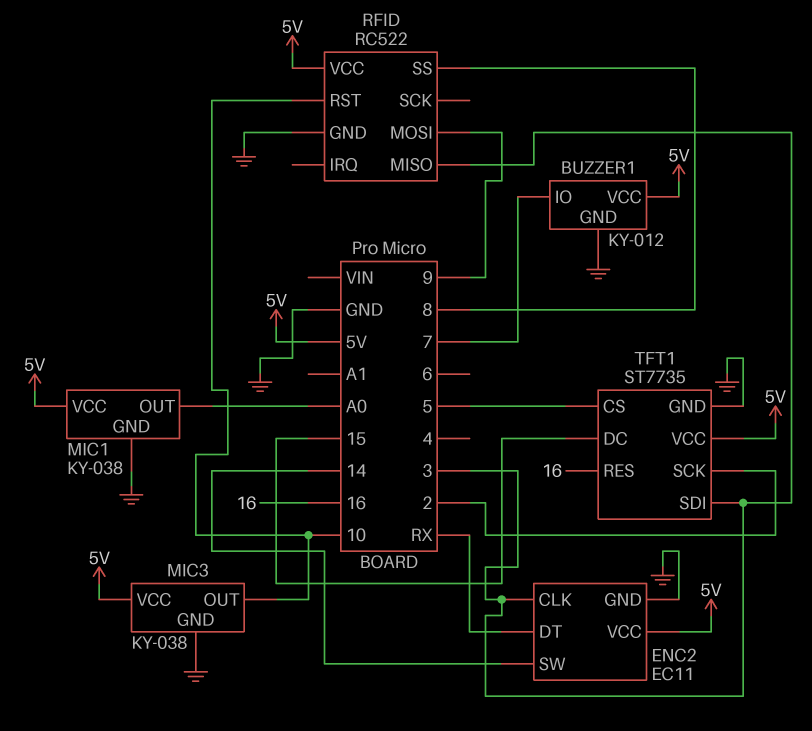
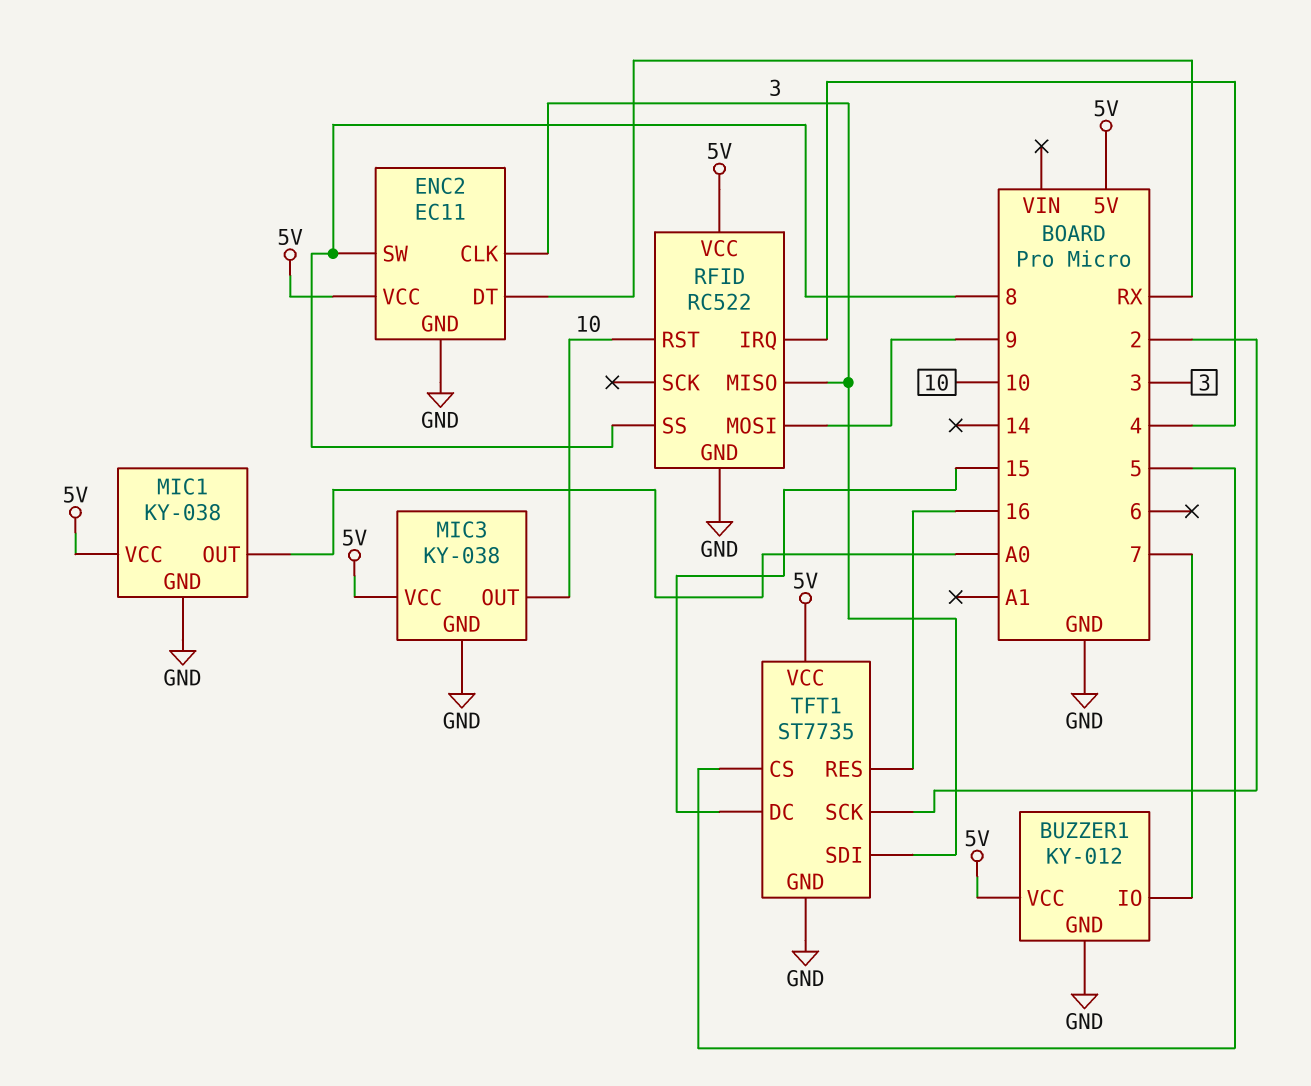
ENC2 pin SW: 14 -> 8
RFID pin IRQ: none -> 4

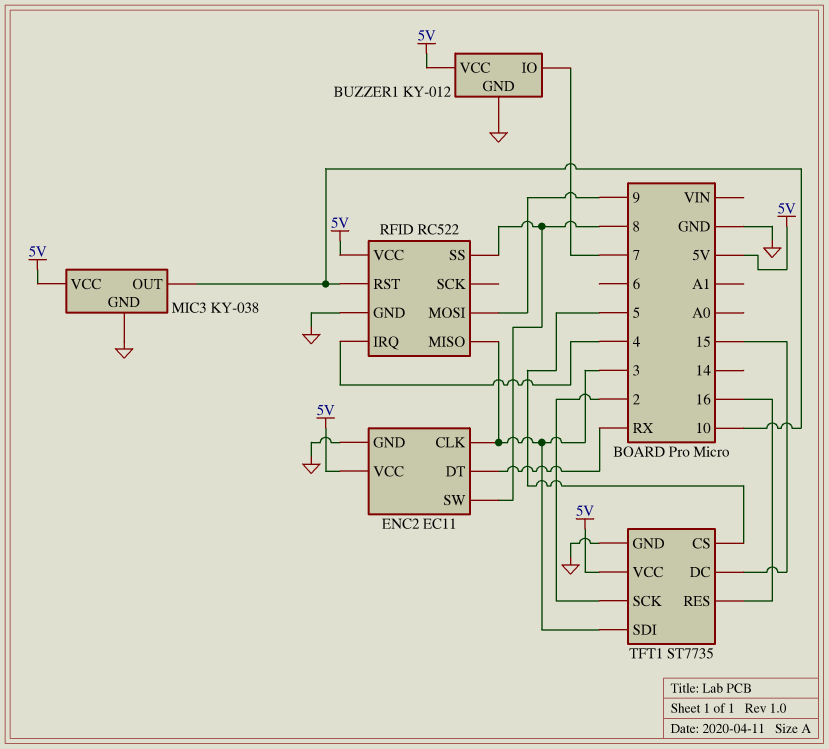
MIC1: KY-038 -> none
MIC1 pin GND: GND -> none
MIC1 pin OUT: A0 -> none
MIC1 pin VCC: 5V -> none

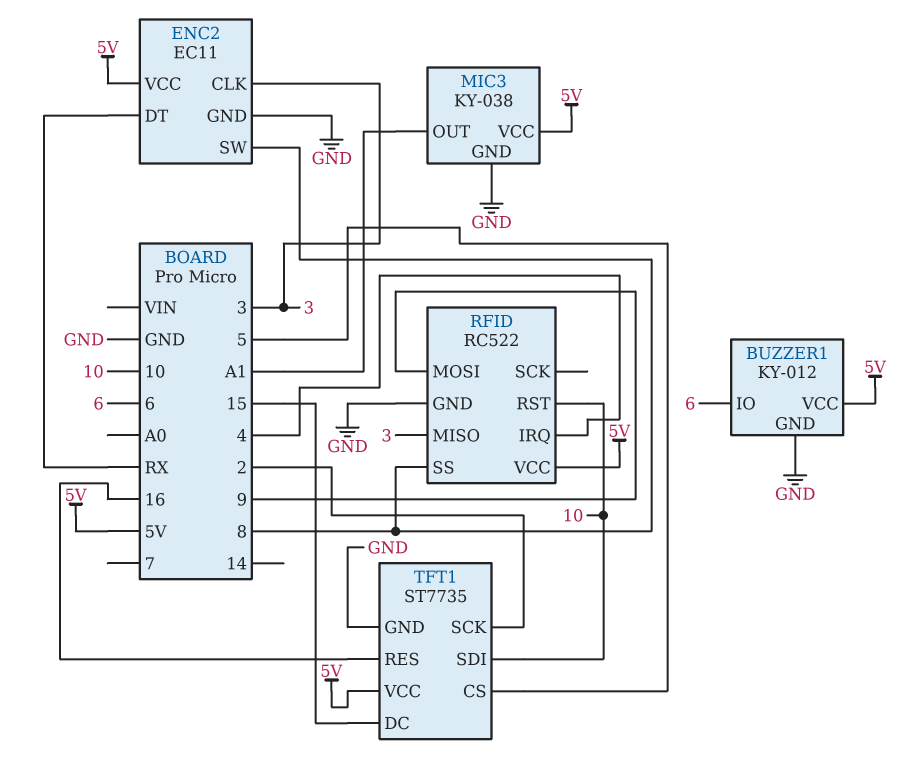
BUZZER1 pin IO: 7 -> 6
MIC3 pin OUT: 10 -> A1
TFT1 pin SDI: 3 -> 10

